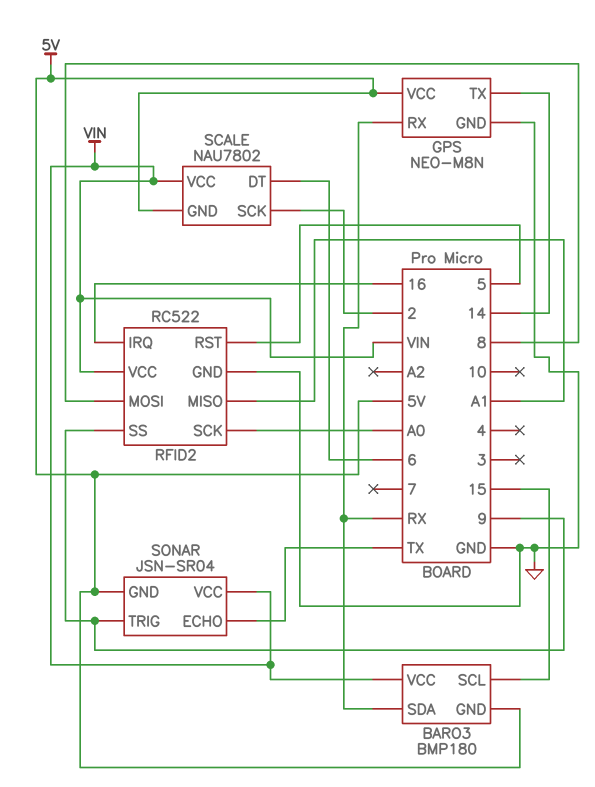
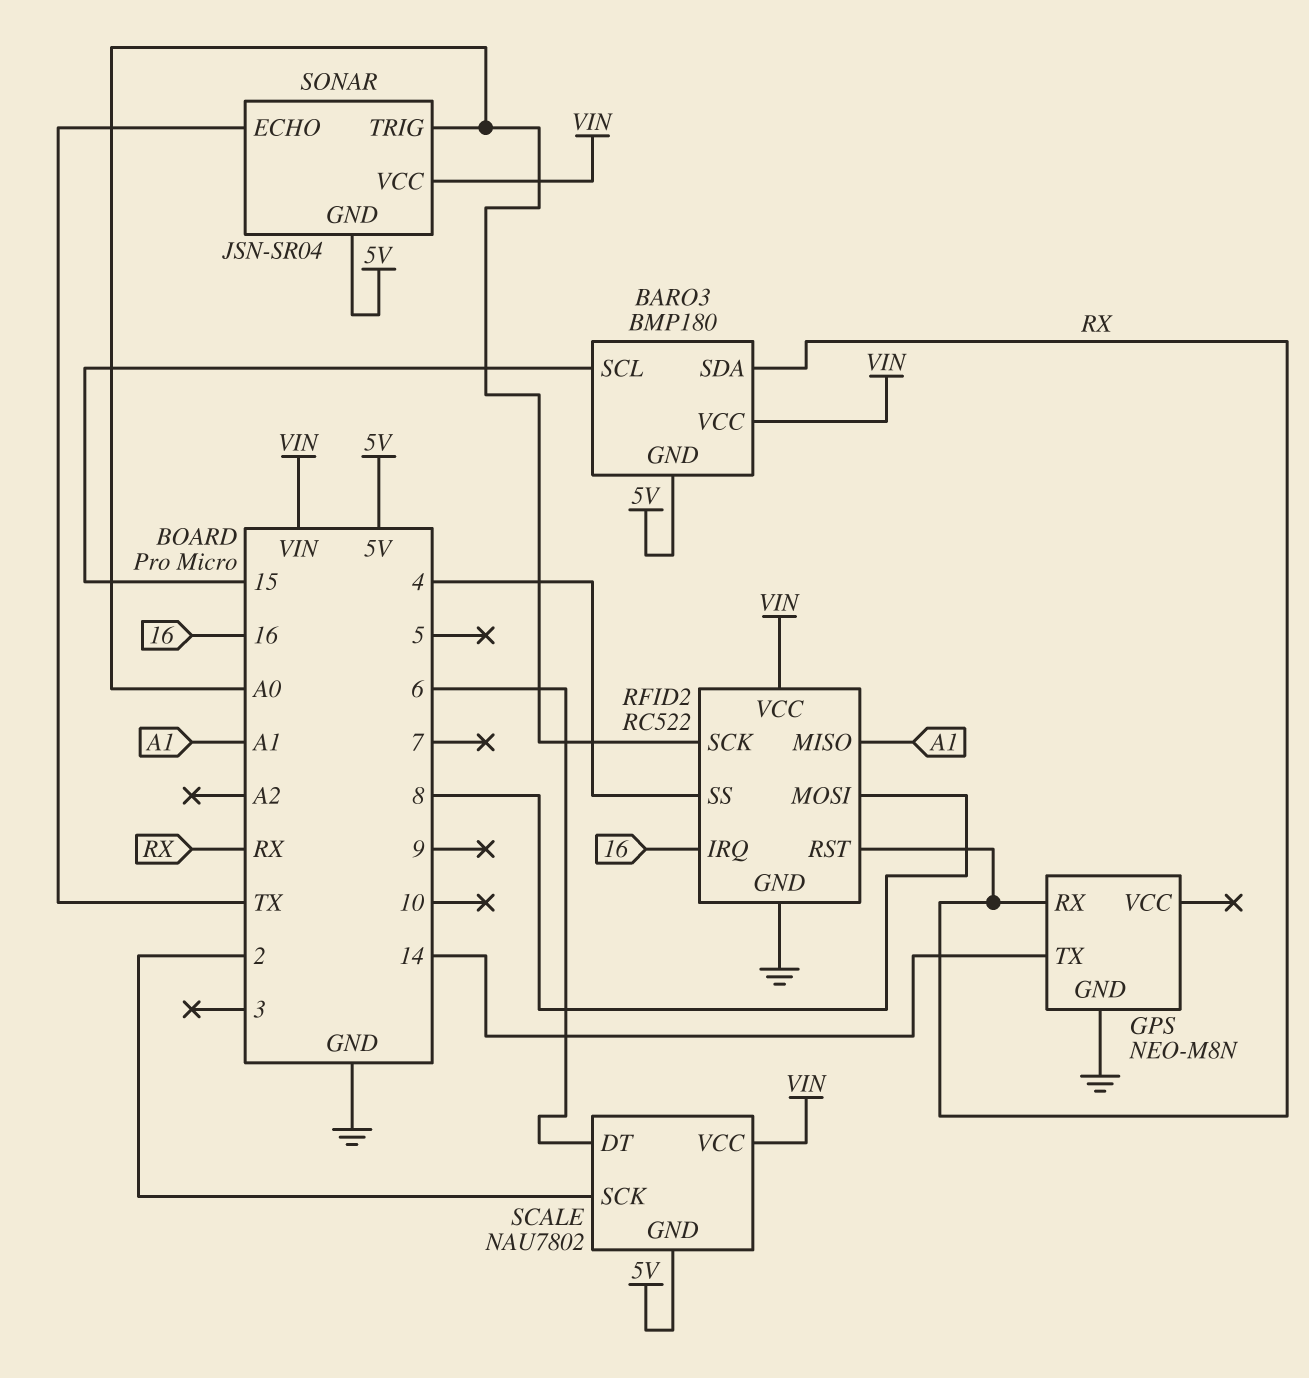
GPS pin VCC: 5V -> none
RFID2 pin RST: 5 -> RX
RFID2 pin SS: 9 -> 4
SONAR pin TRIG: 9 -> A0

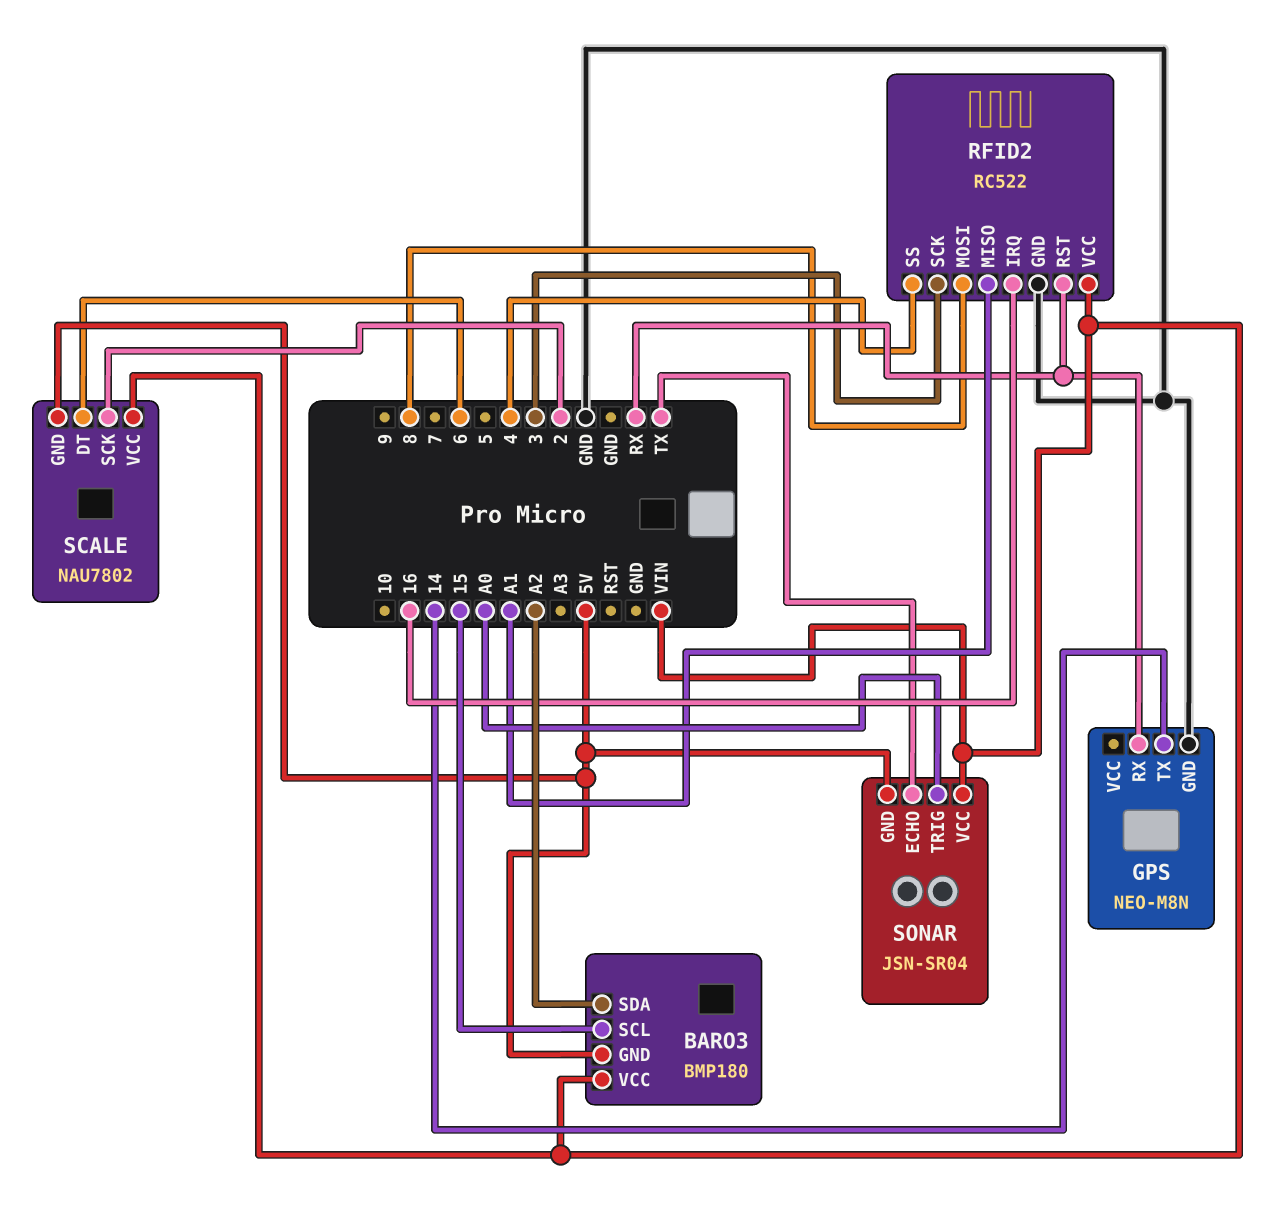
BARO3 pin SDA: RX -> A2
RFID2 pin SCK: A0 -> 3

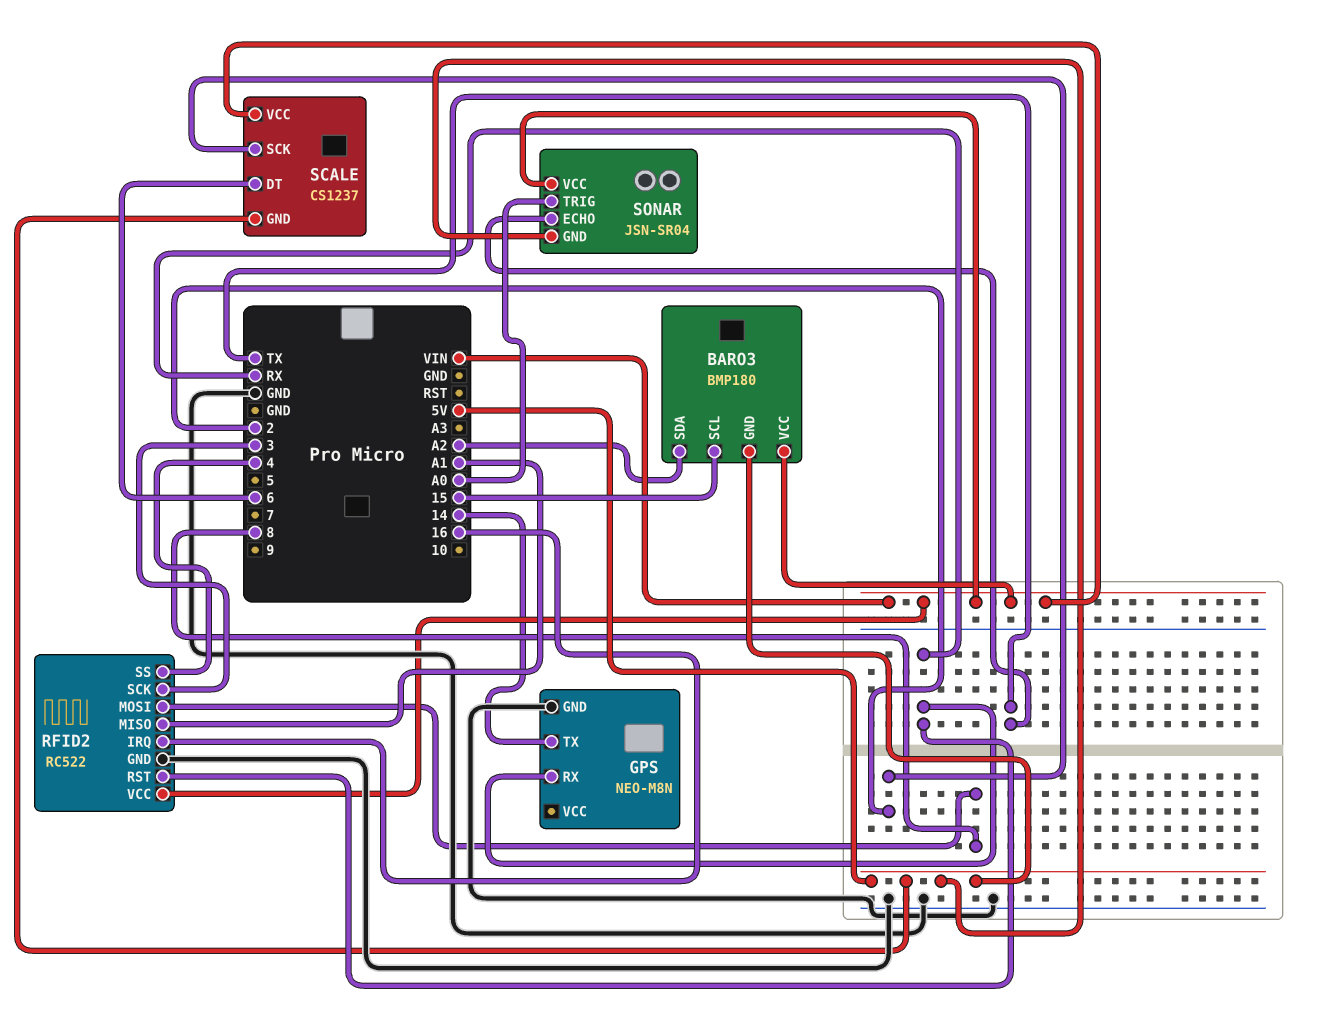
SCALE: NAU7802 -> CS1237

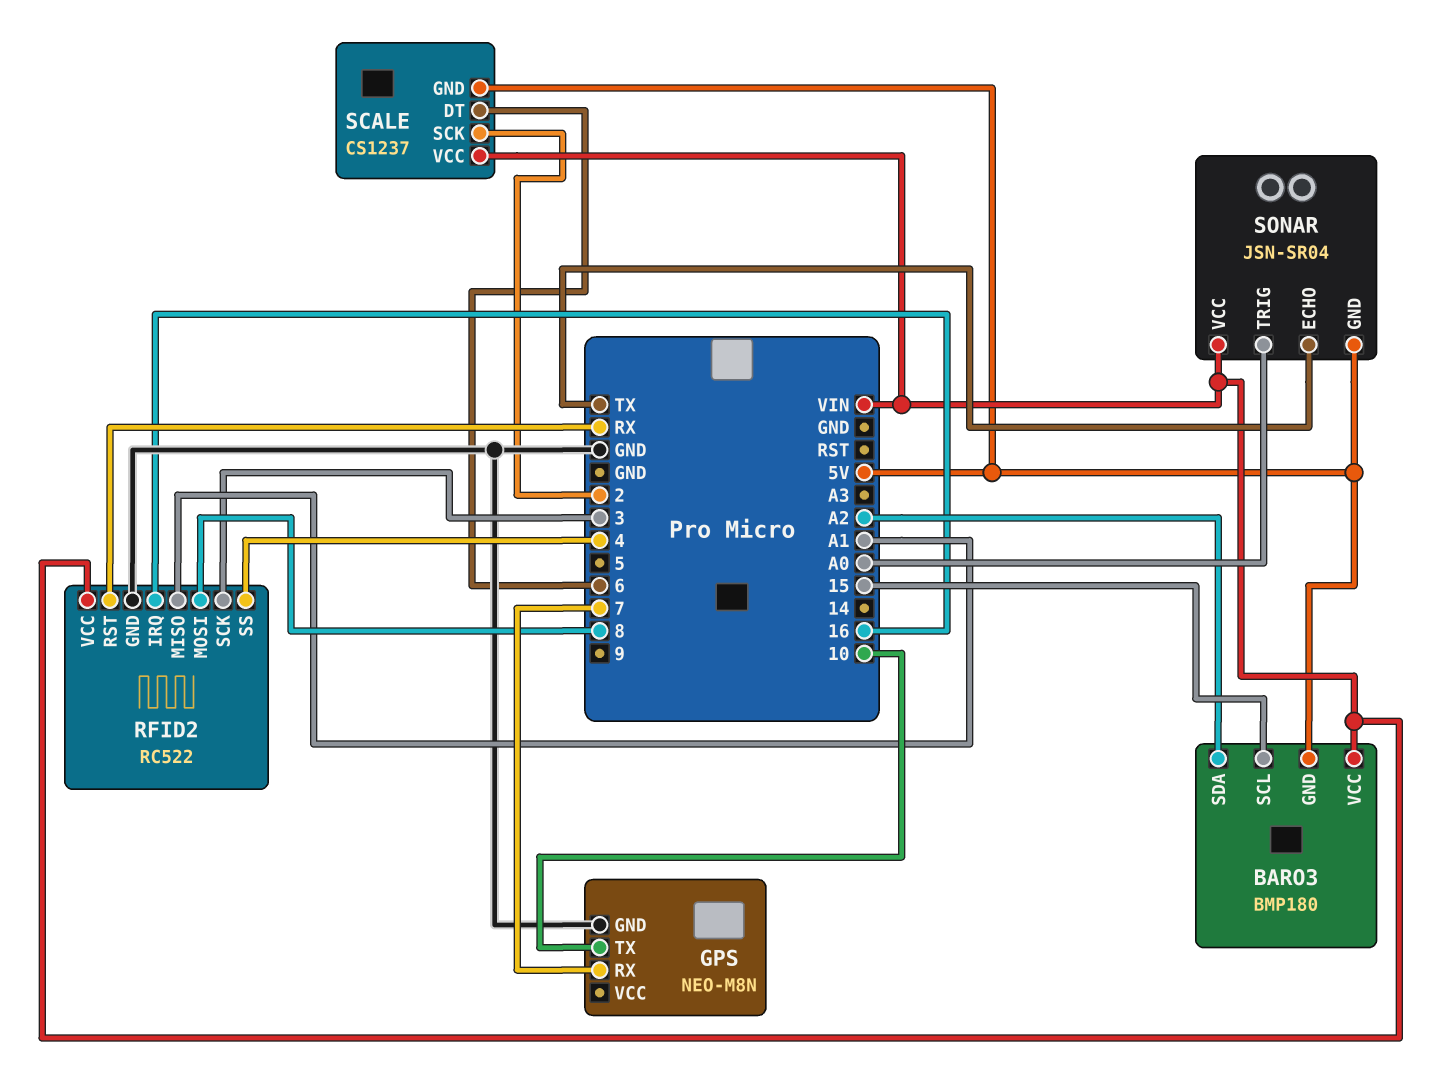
GPS pin RX: RX -> 7
GPS pin TX: 14 -> 10

